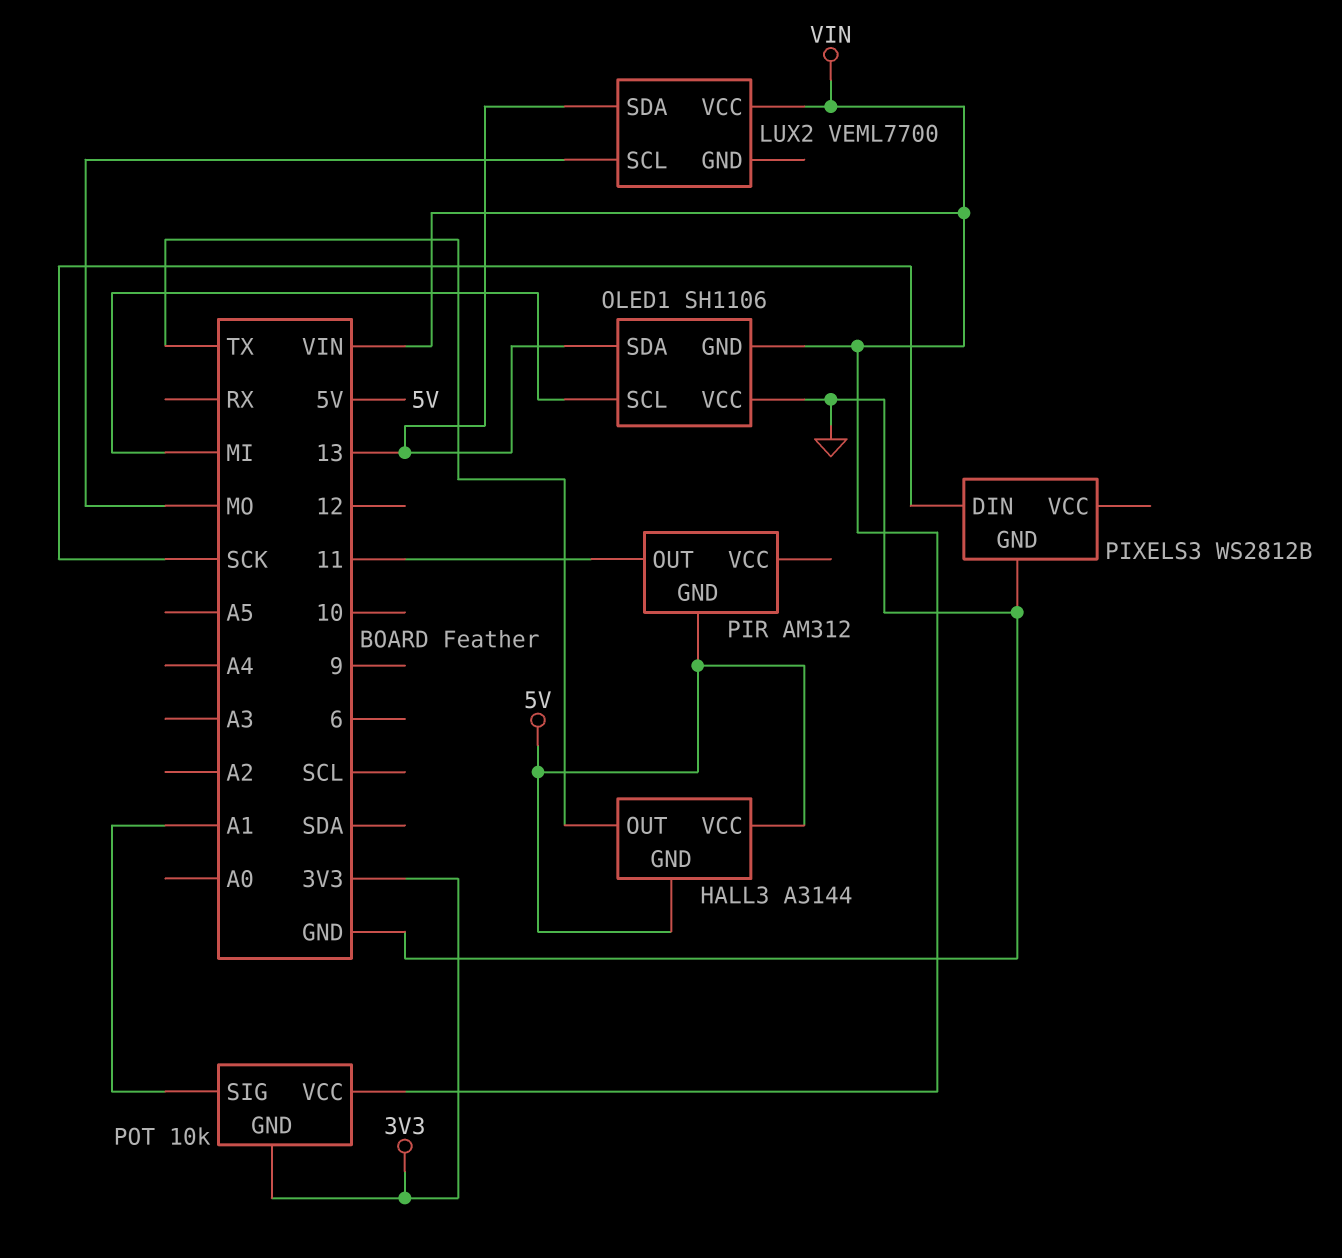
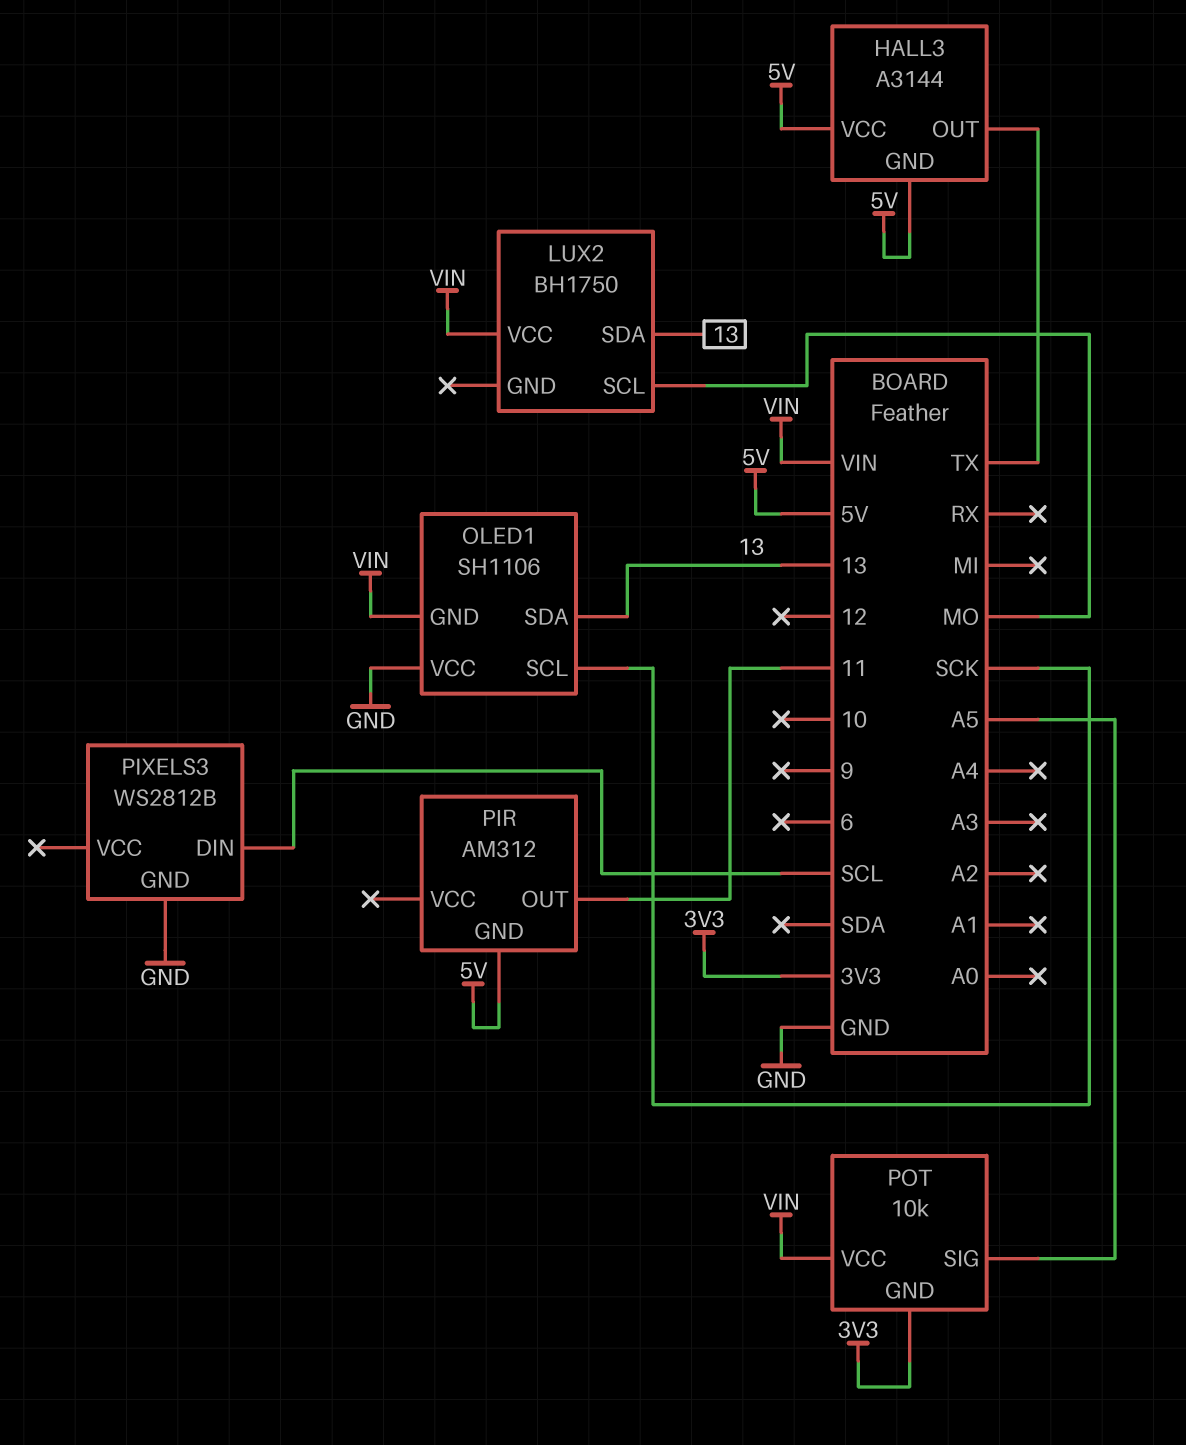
LUX2: VEML7700 -> BH1750
OLED1 pin SCL: MI -> SCK
PIXELS3 pin DIN: SCK -> SCL
POT pin SIG: A1 -> A5

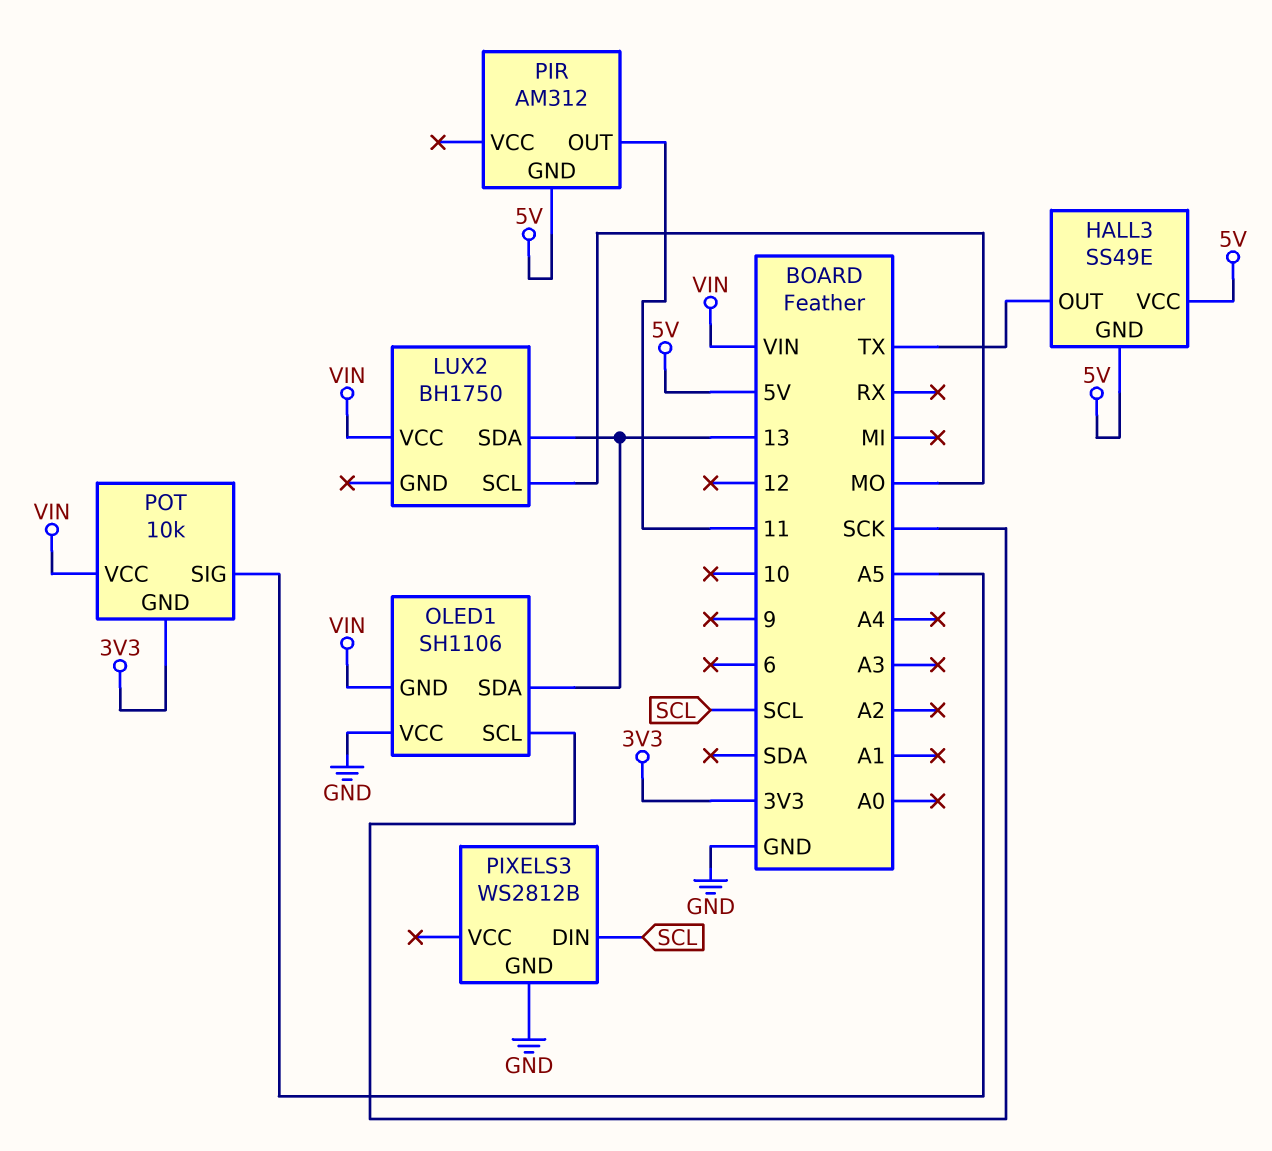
HALL3: A3144 -> SS49E

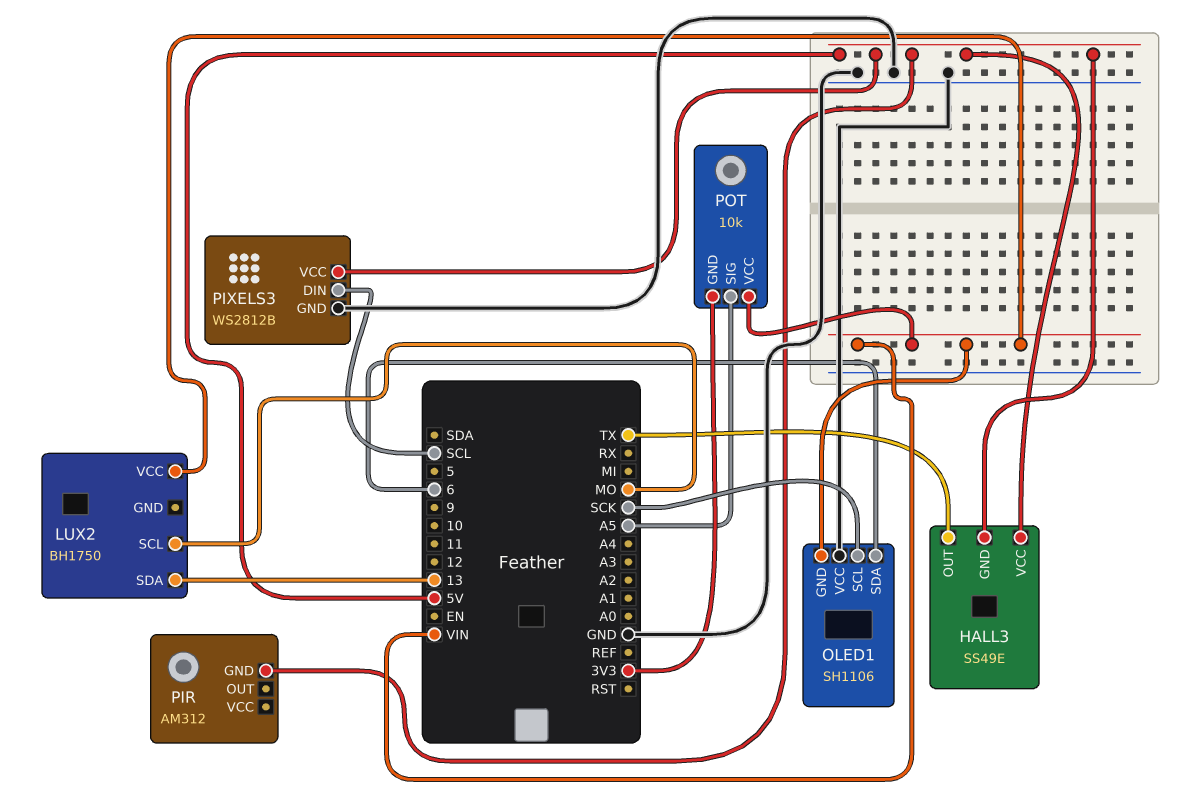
OLED1 pin SDA: 13 -> 6
PIR pin OUT: 11 -> none
PIXELS3 pin VCC: none -> 5V

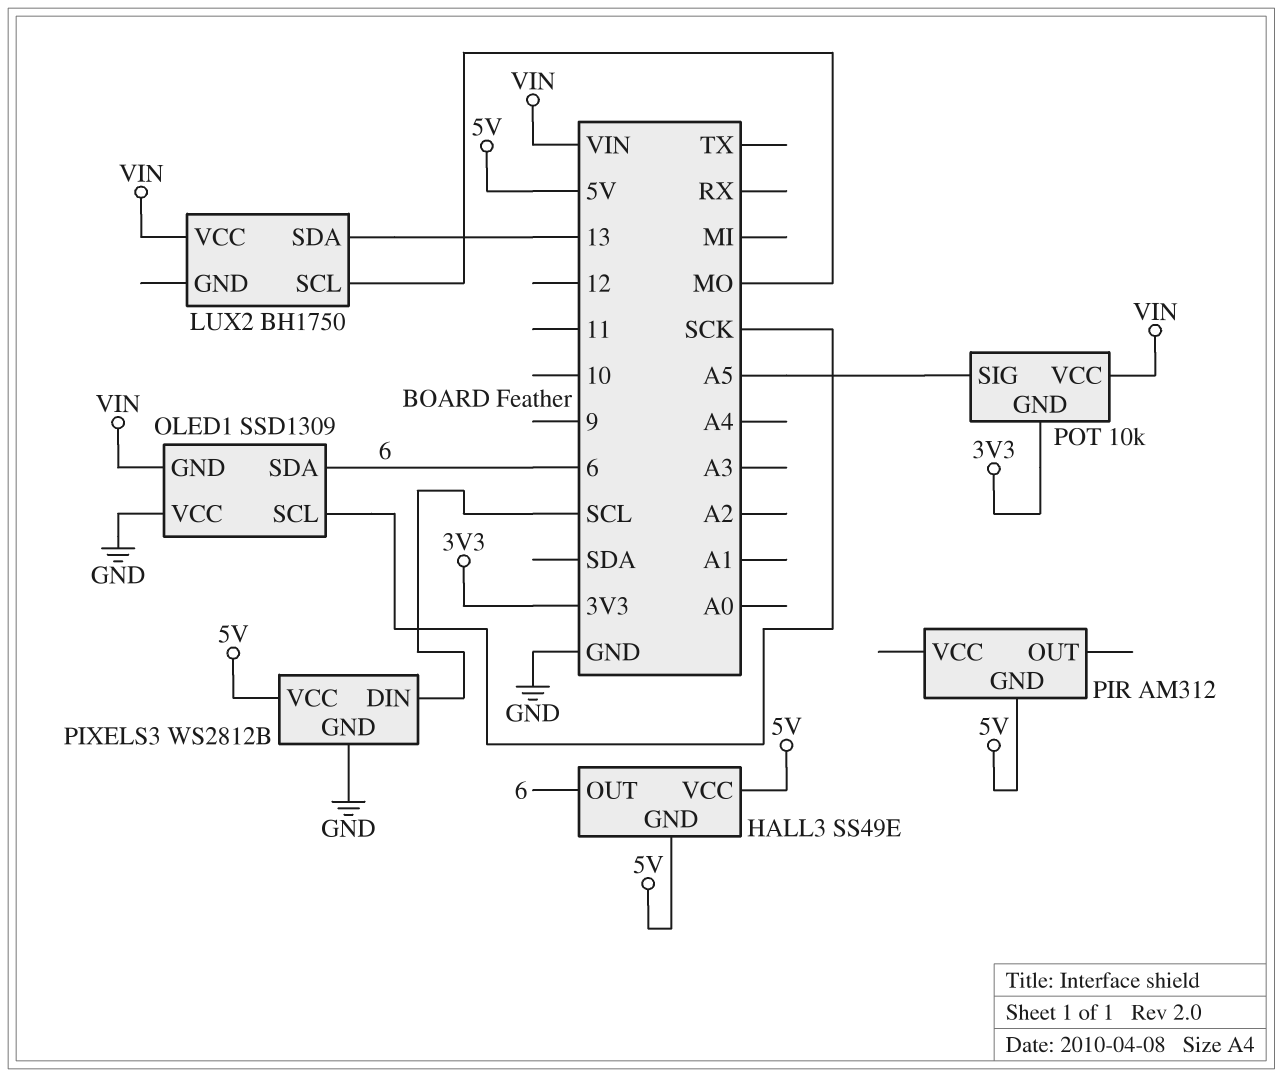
HALL3 pin OUT: TX -> 6
OLED1: SH1106 -> SSD1309

